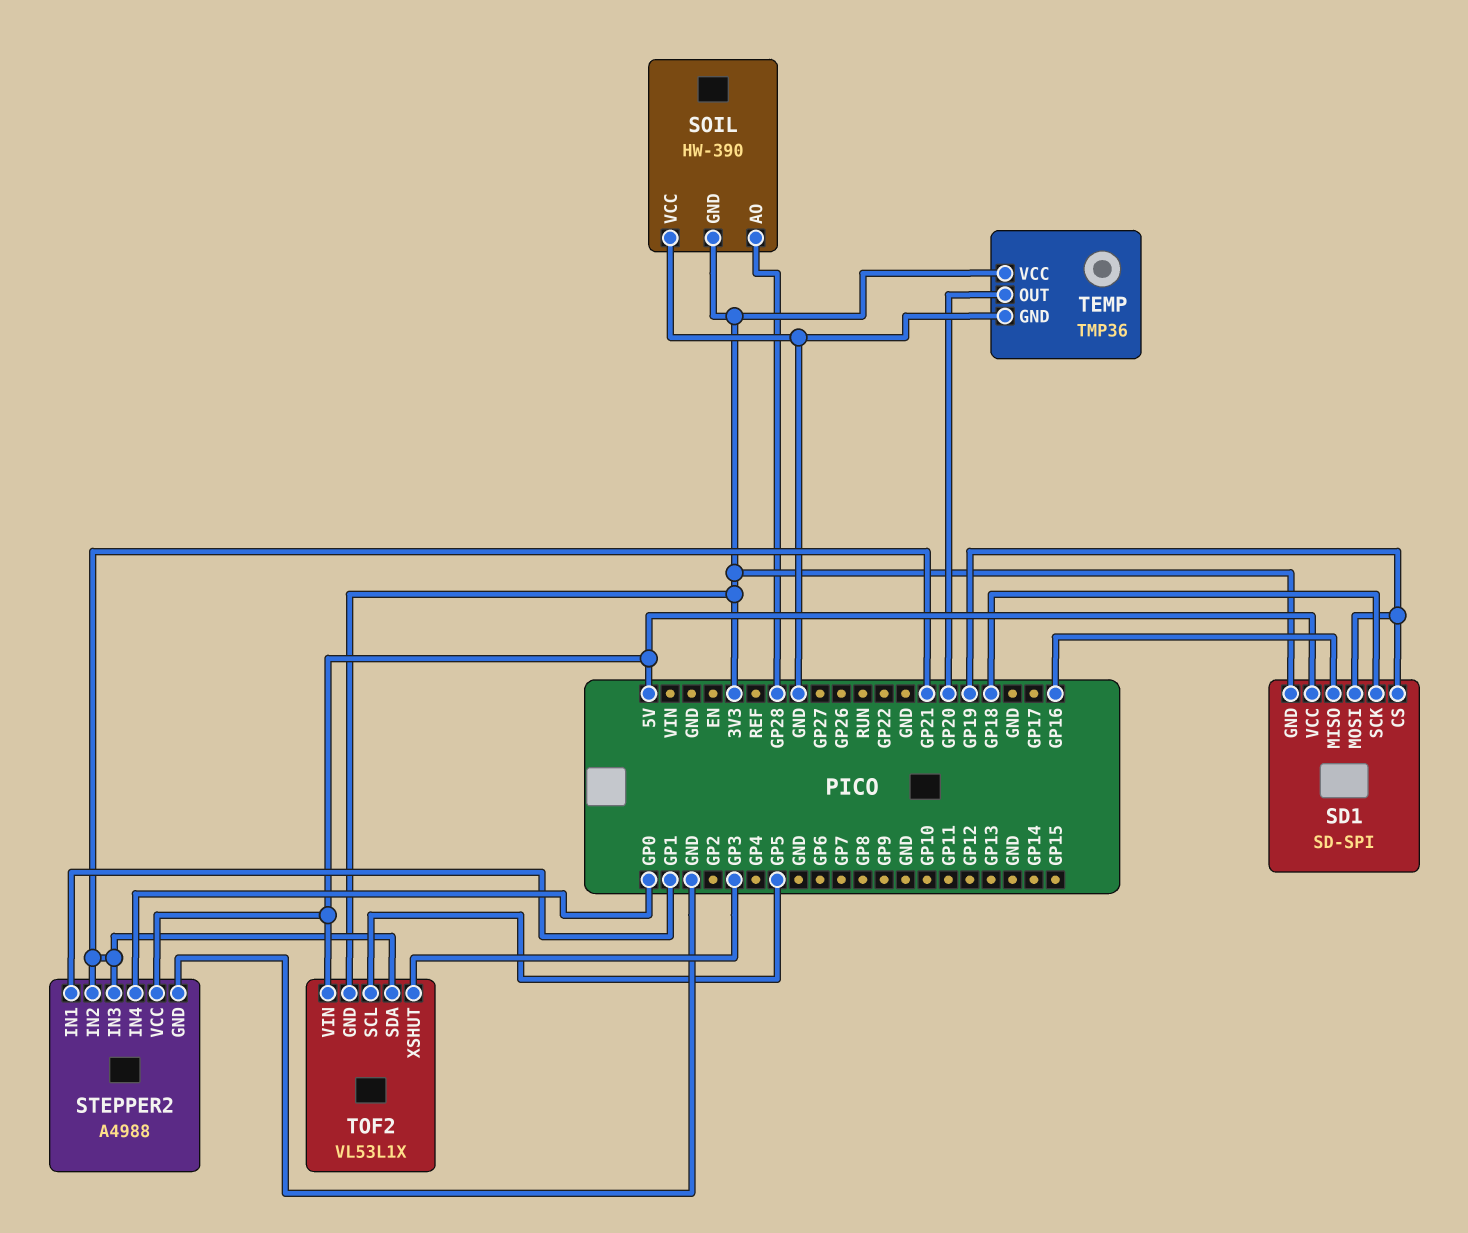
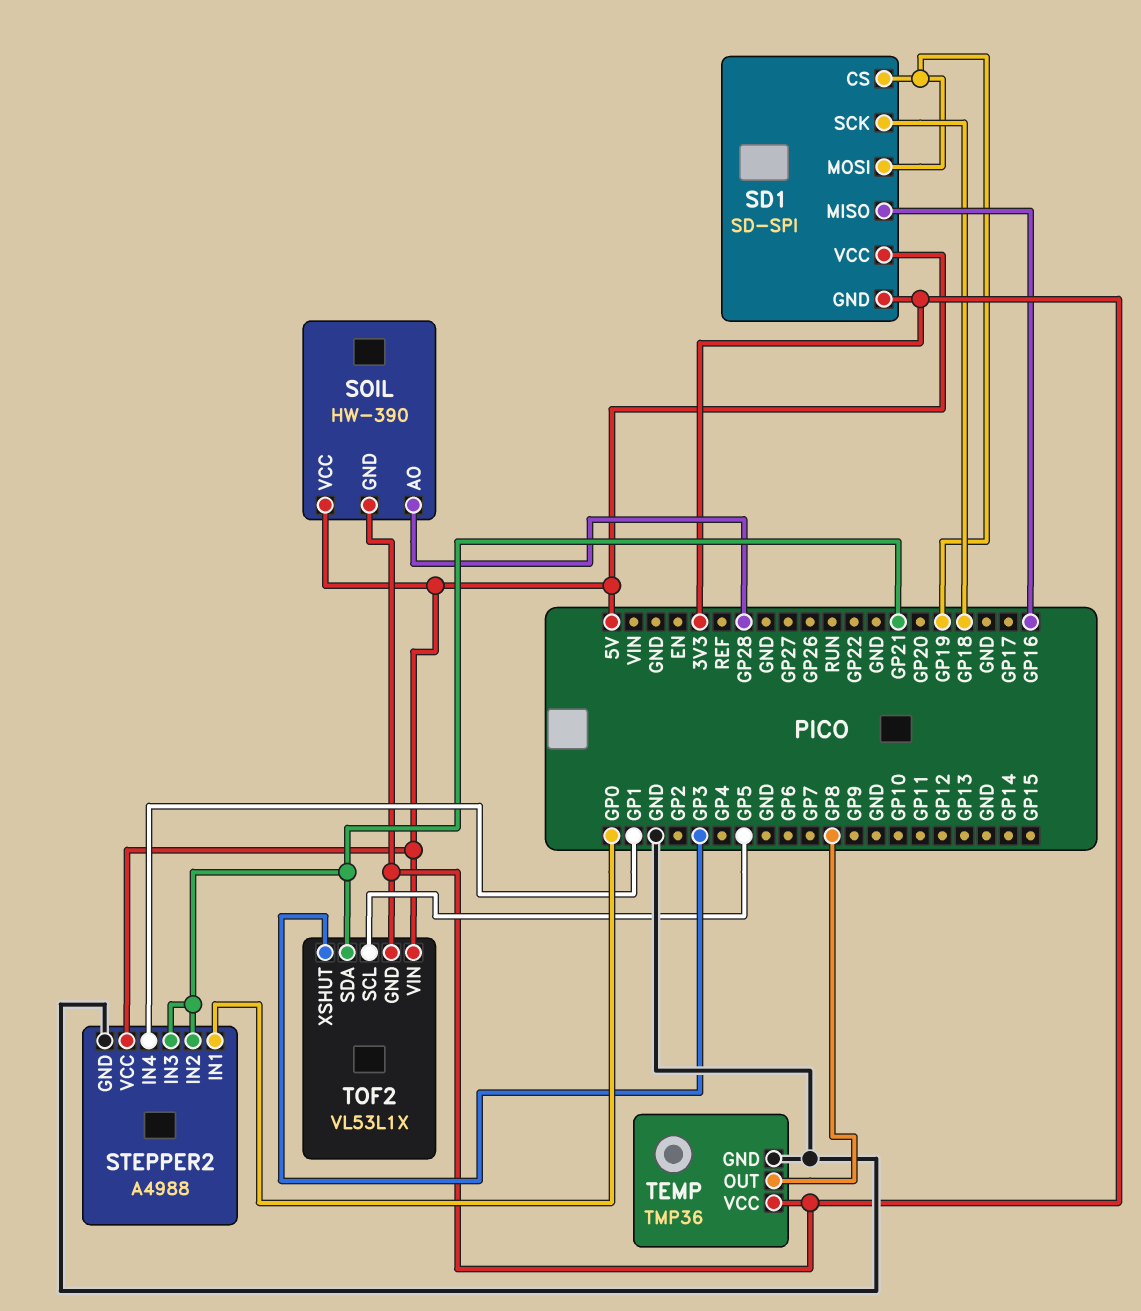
SOIL pin VCC: GND -> 5V
STEPPER2 pin IN1: GP1 -> GP0
STEPPER2 pin IN4: GP0 -> GP1
TEMP pin OUT: GP20 -> GP8

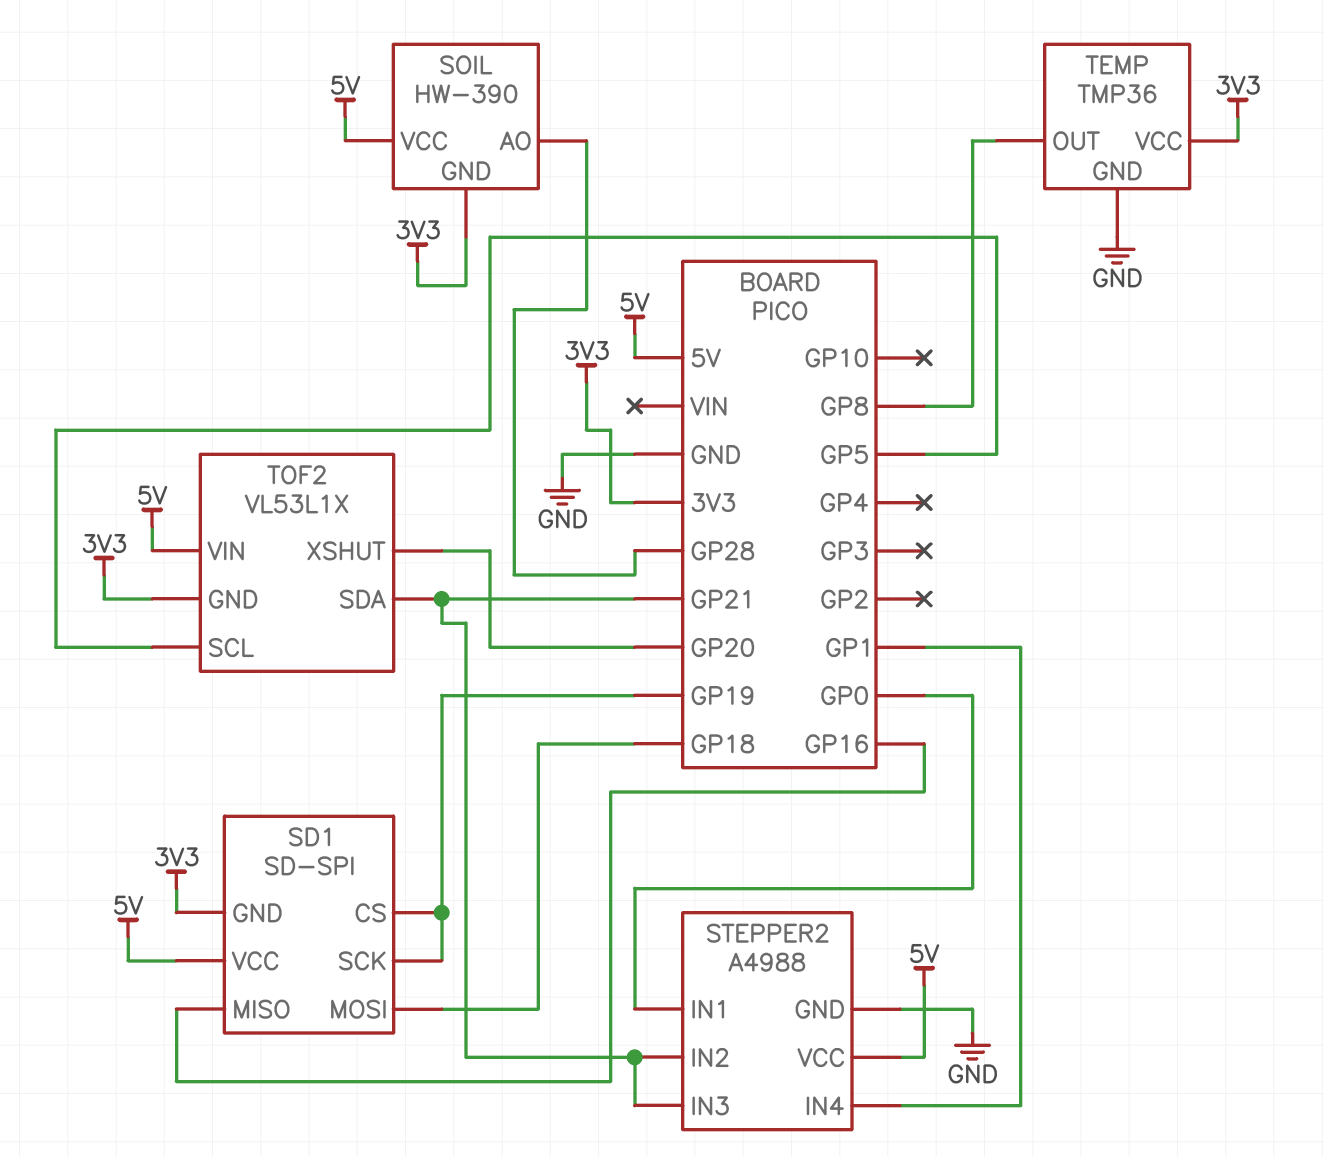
SD1 pin MOSI: GP19 -> GP18
SD1 pin SCK: GP18 -> GP19
TOF2 pin XSHUT: GP3 -> GP20

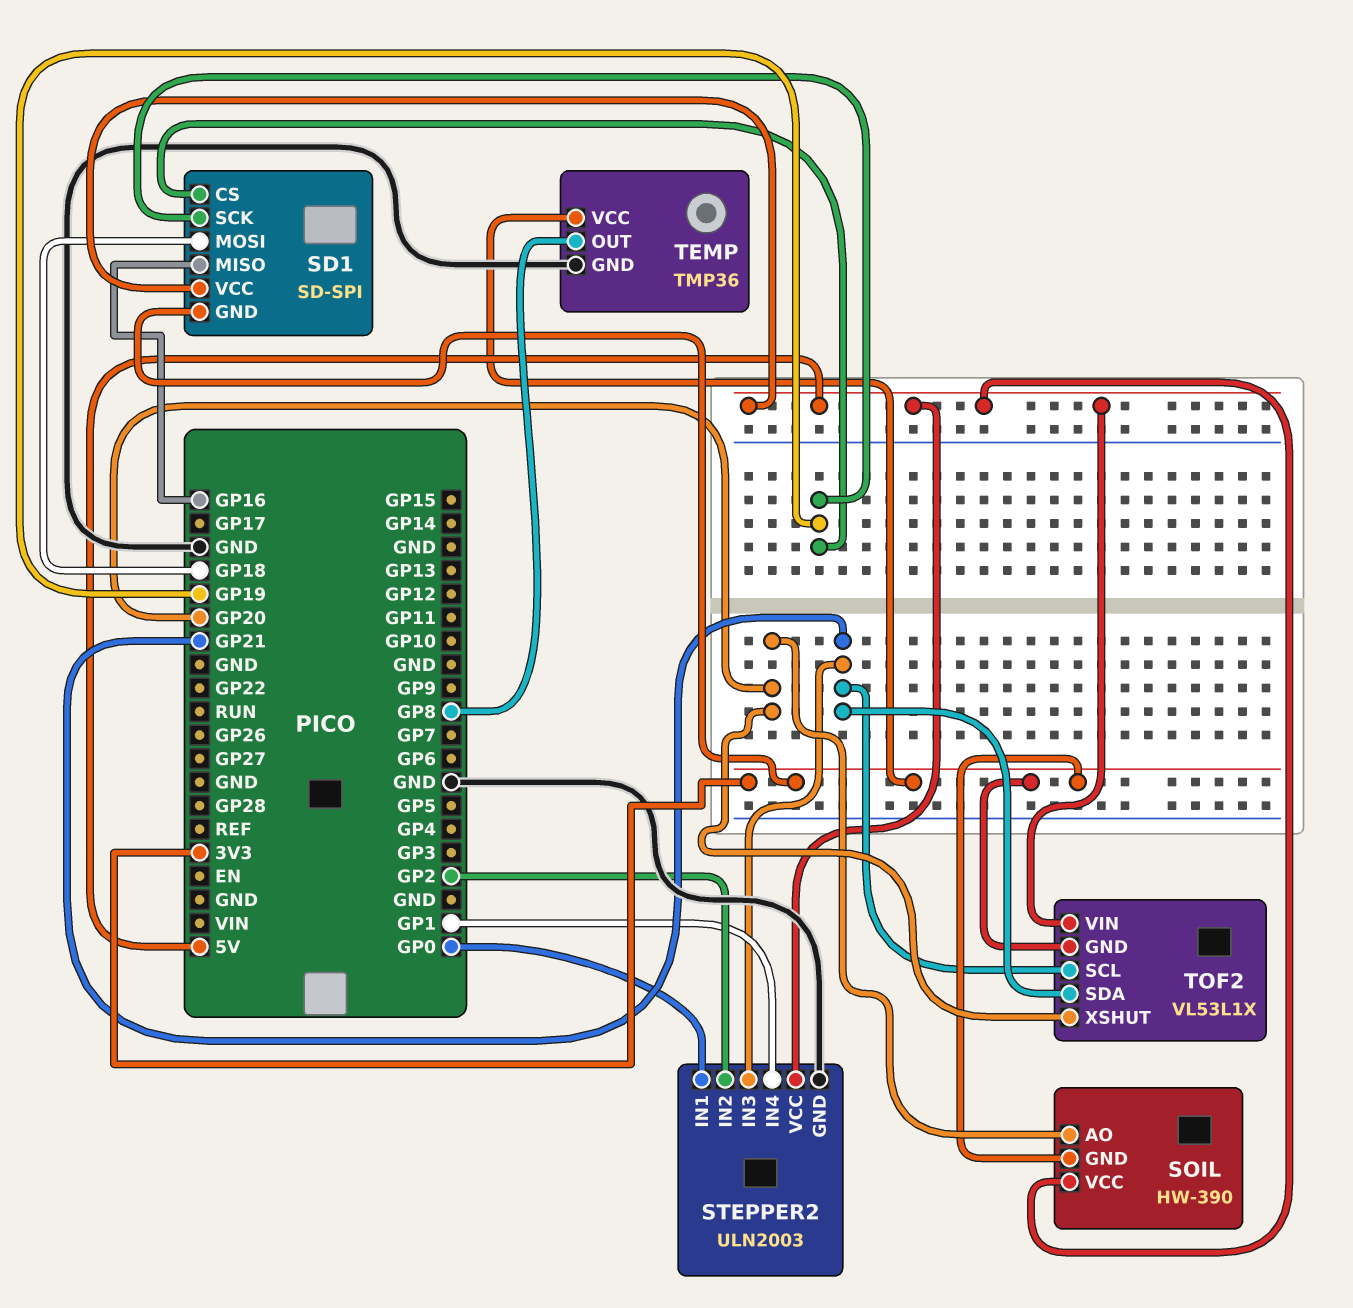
SOIL pin AO: GP28 -> GP20
STEPPER2: A4988 -> ULN2003
STEPPER2 pin IN2: GP21 -> GP2
TOF2 pin SCL: GP5 -> GP21

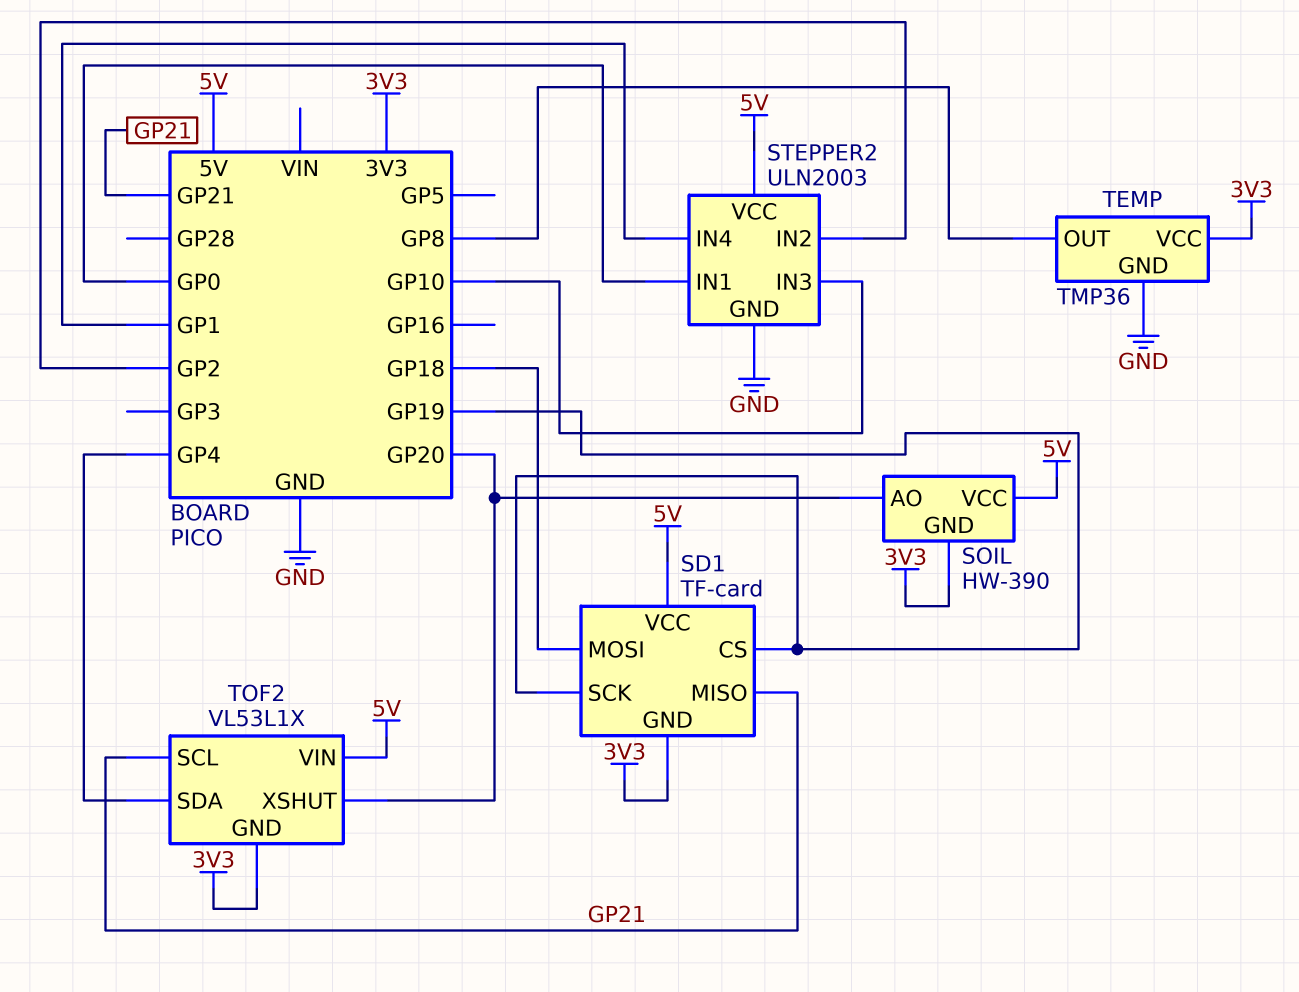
SD1: SD-SPI -> TF-card
SD1 pin MISO: GP16 -> GP21
STEPPER2 pin IN3: GP21 -> GP10
TOF2 pin SDA: GP21 -> GP4

